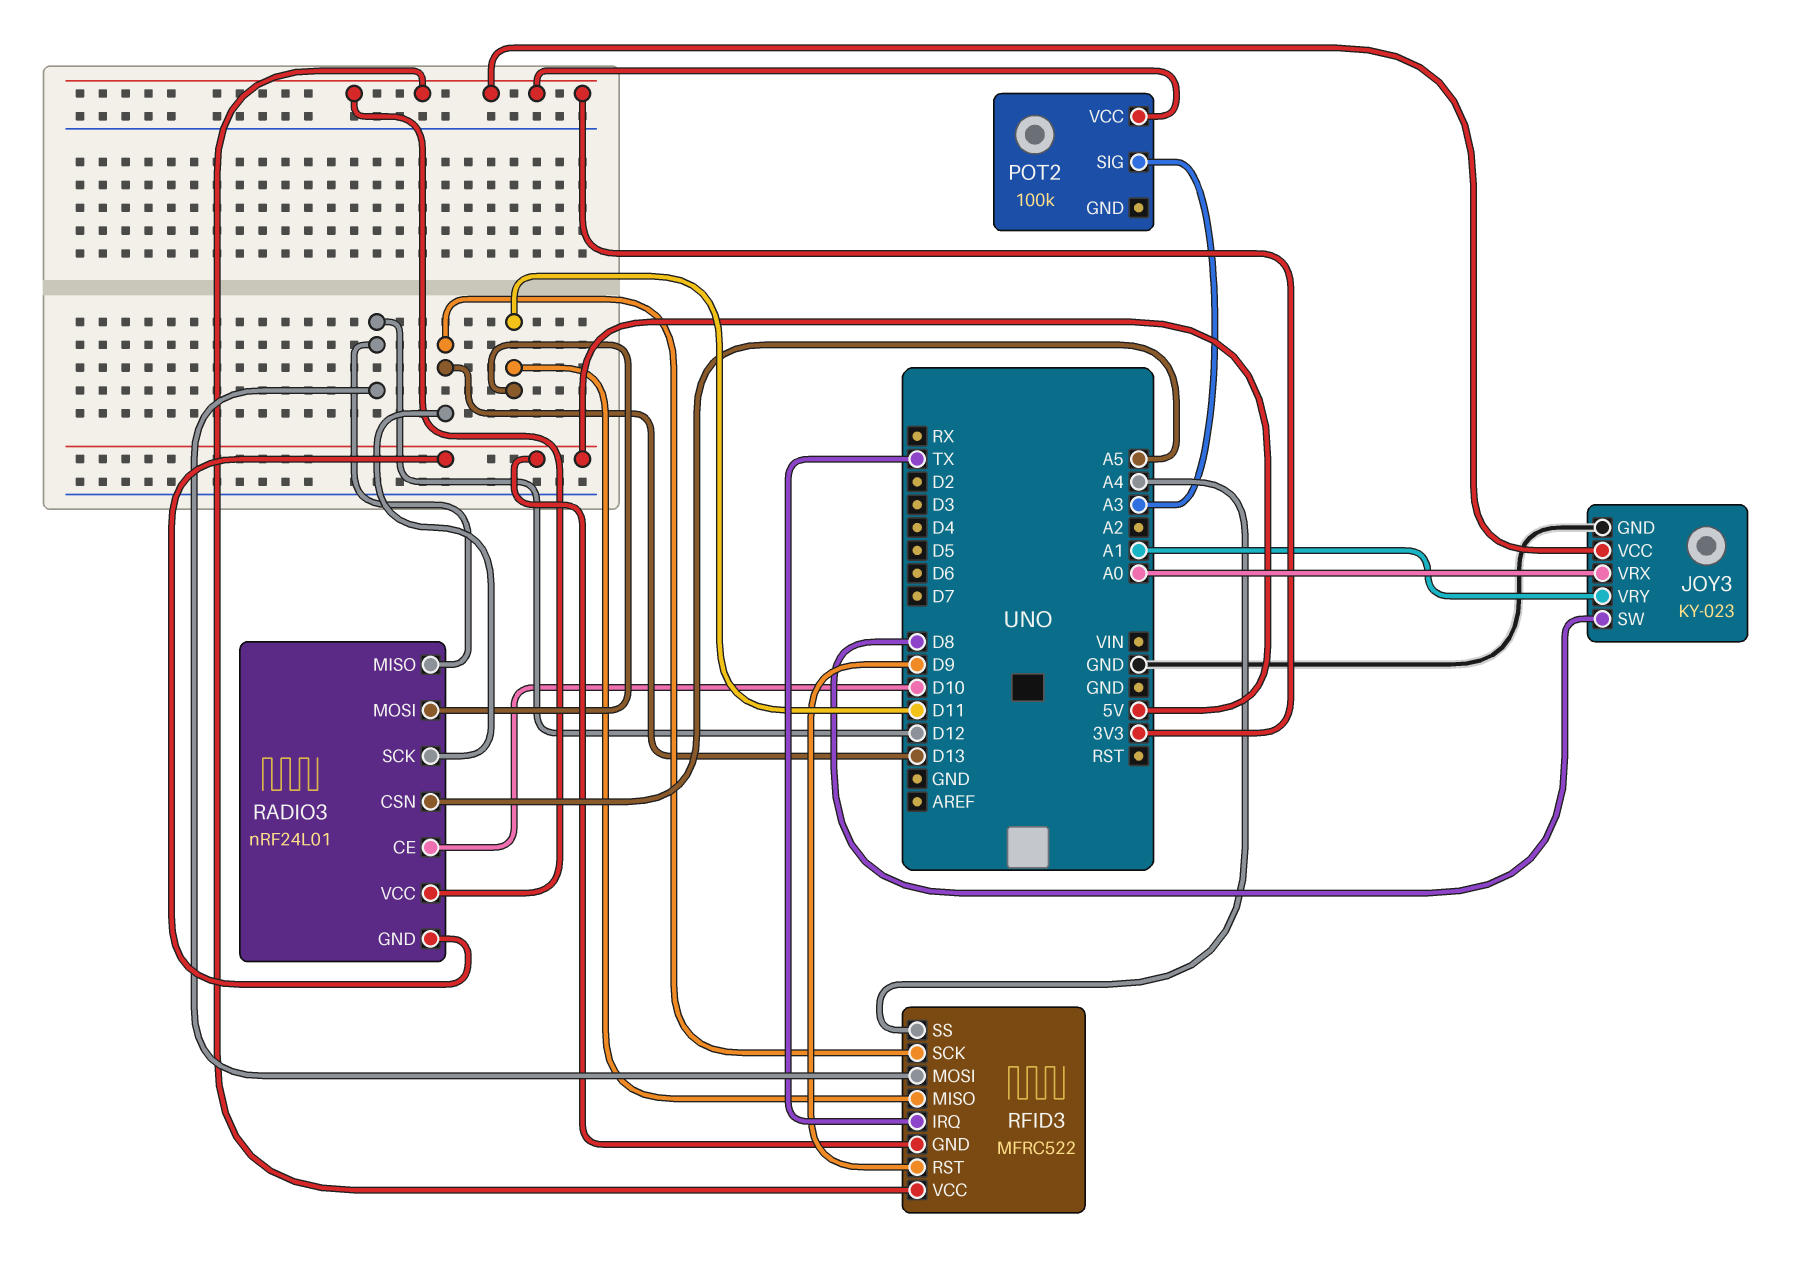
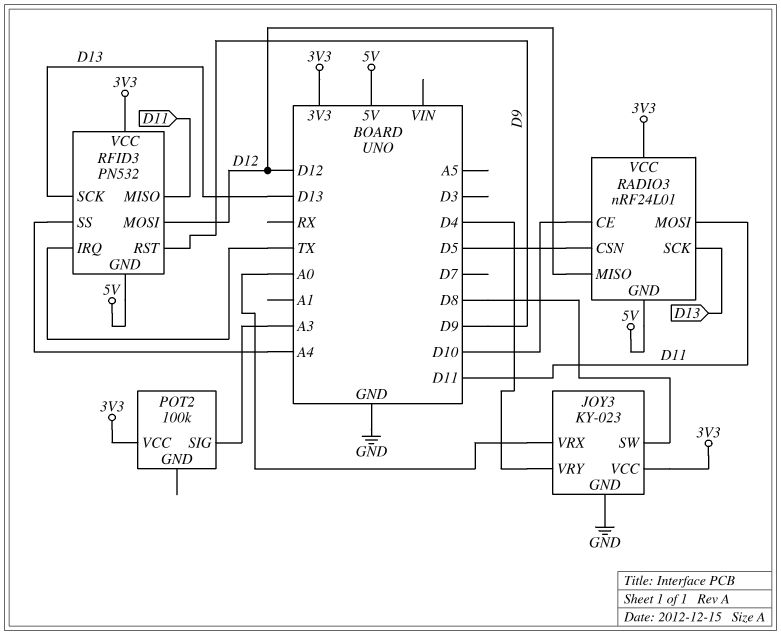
JOY3 pin VRY: A1 -> D4
RADIO3 pin CSN: A5 -> D5
RFID3: MFRC522 -> PN532

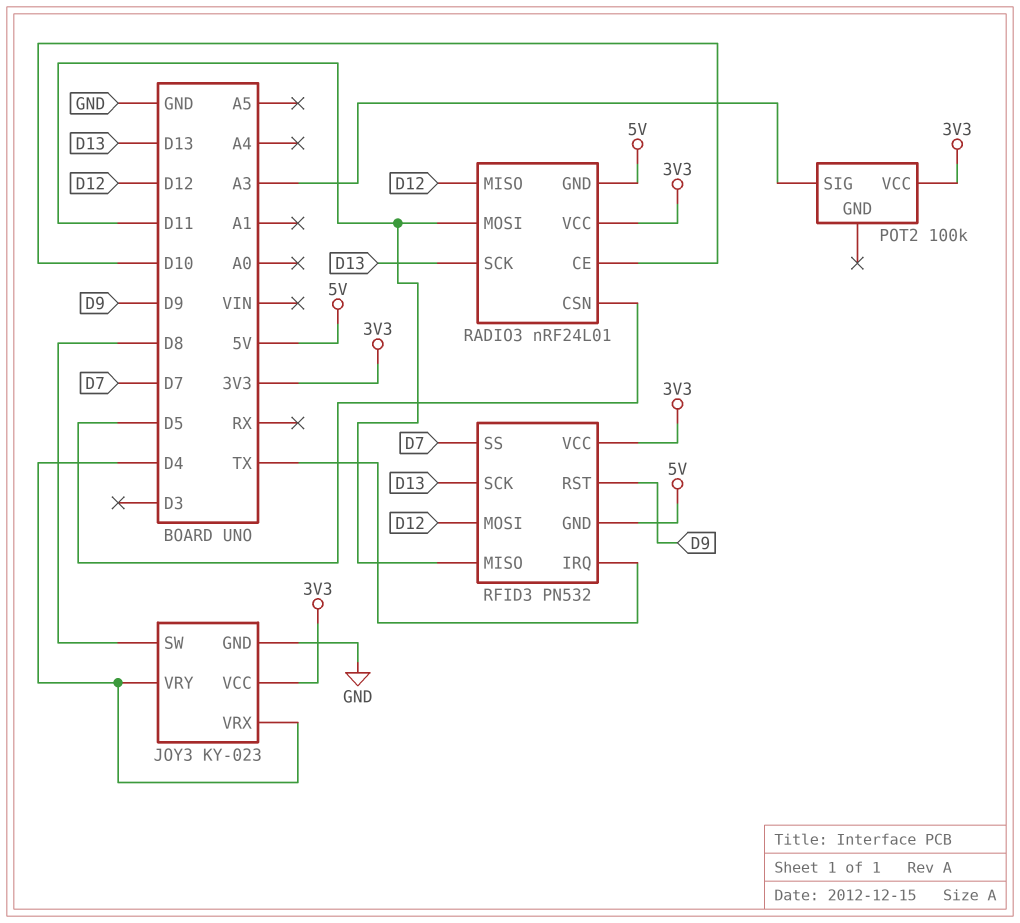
JOY3 pin VRX: A0 -> D4
RFID3 pin SS: A4 -> D7

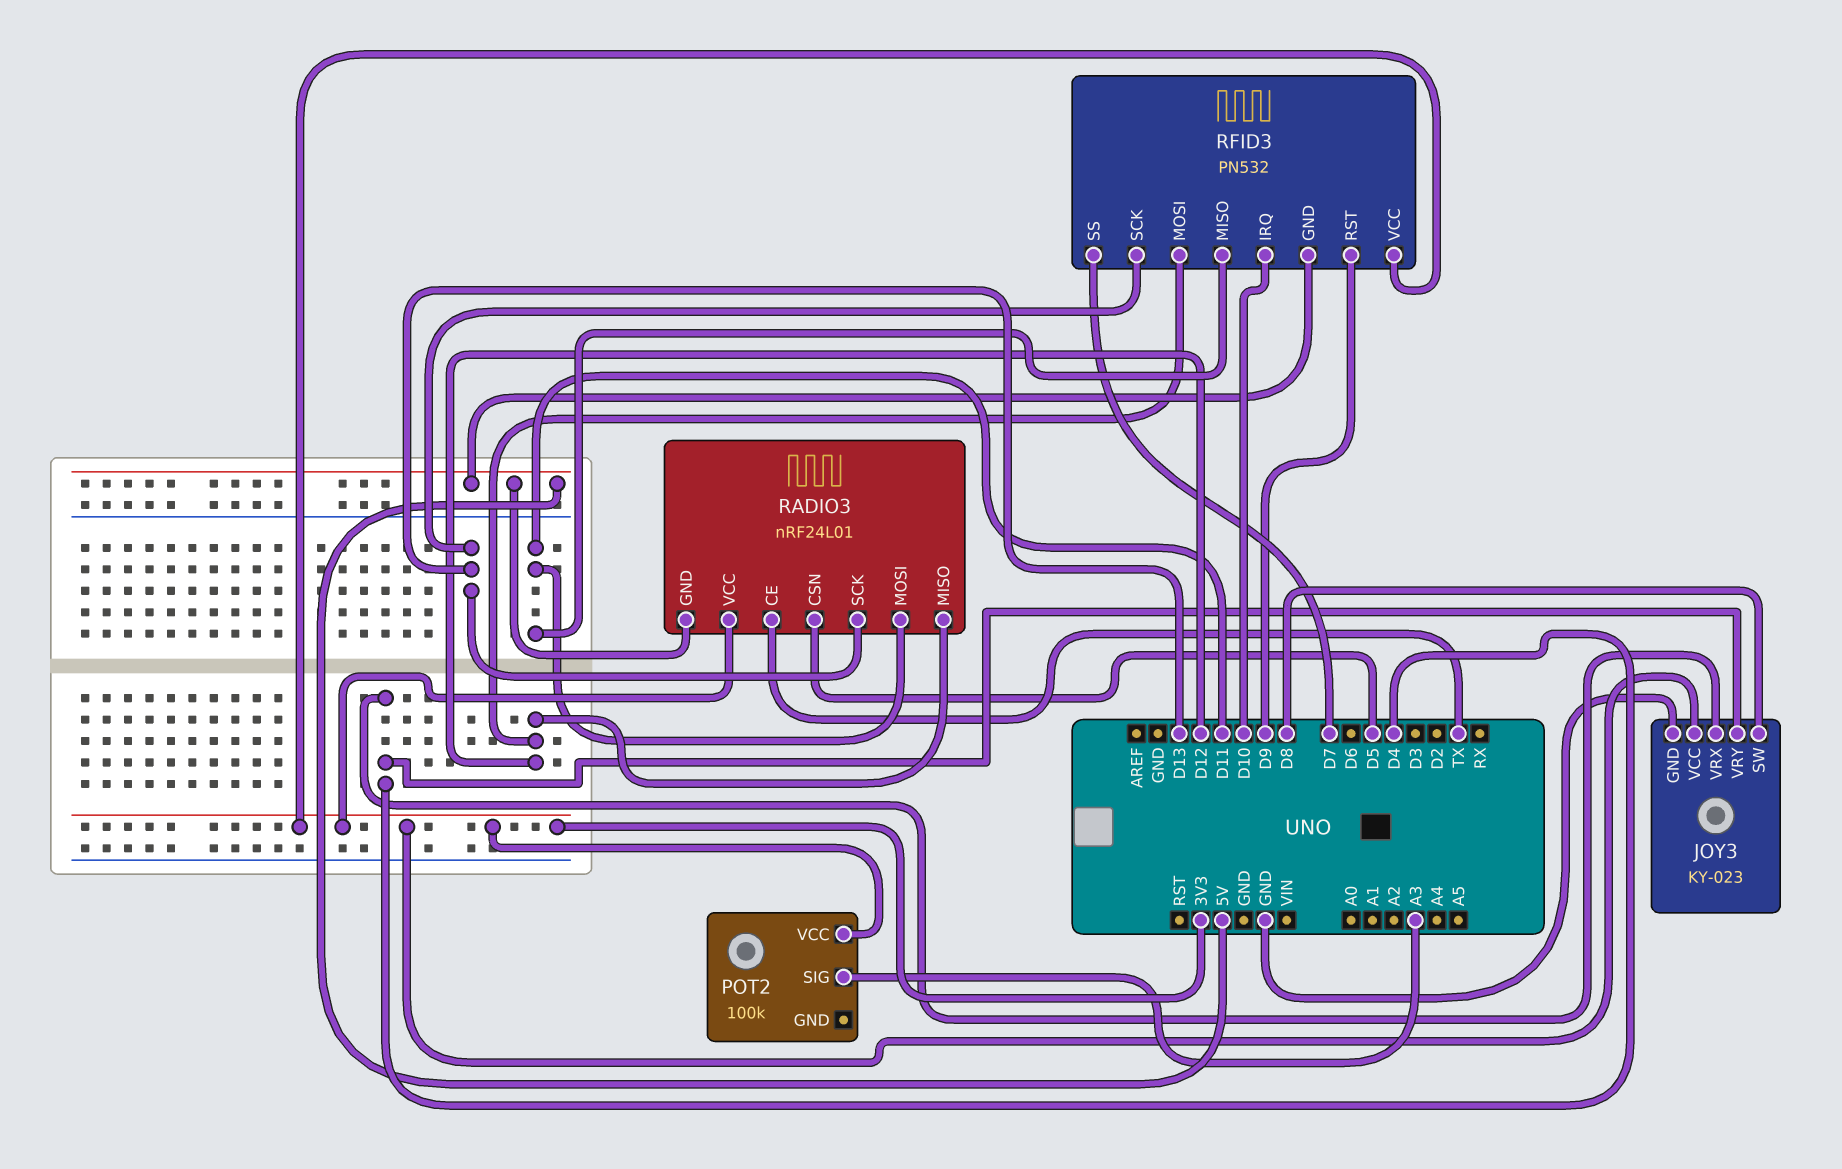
RADIO3 pin CE: D10 -> TX
RFID3 pin IRQ: TX -> D10

